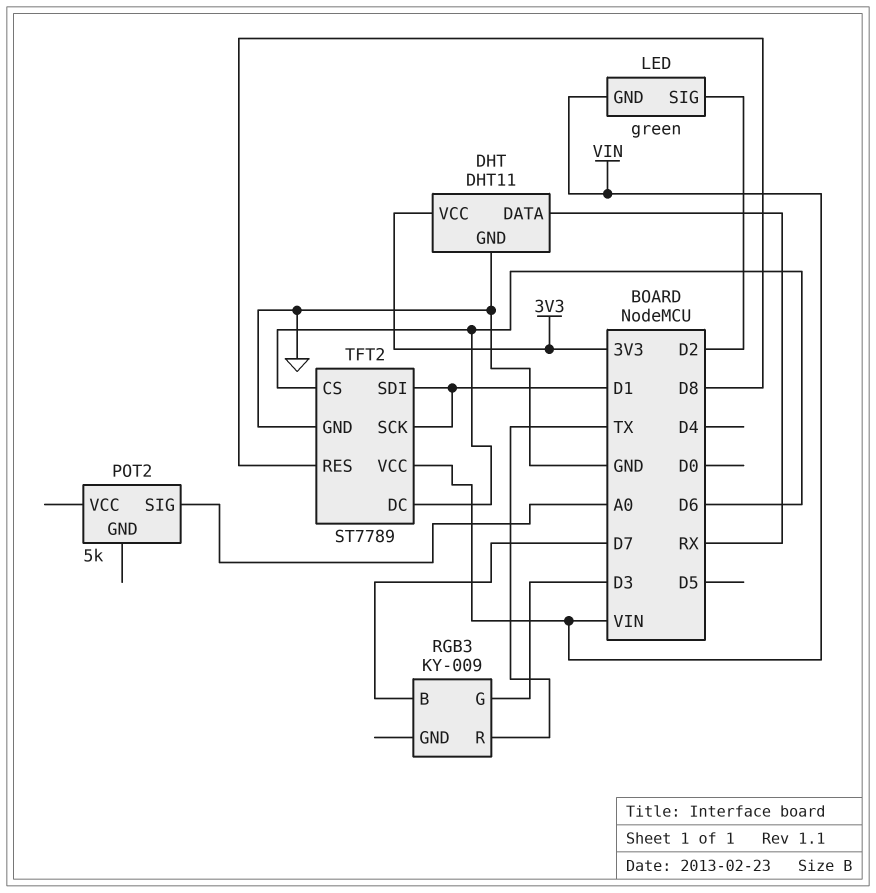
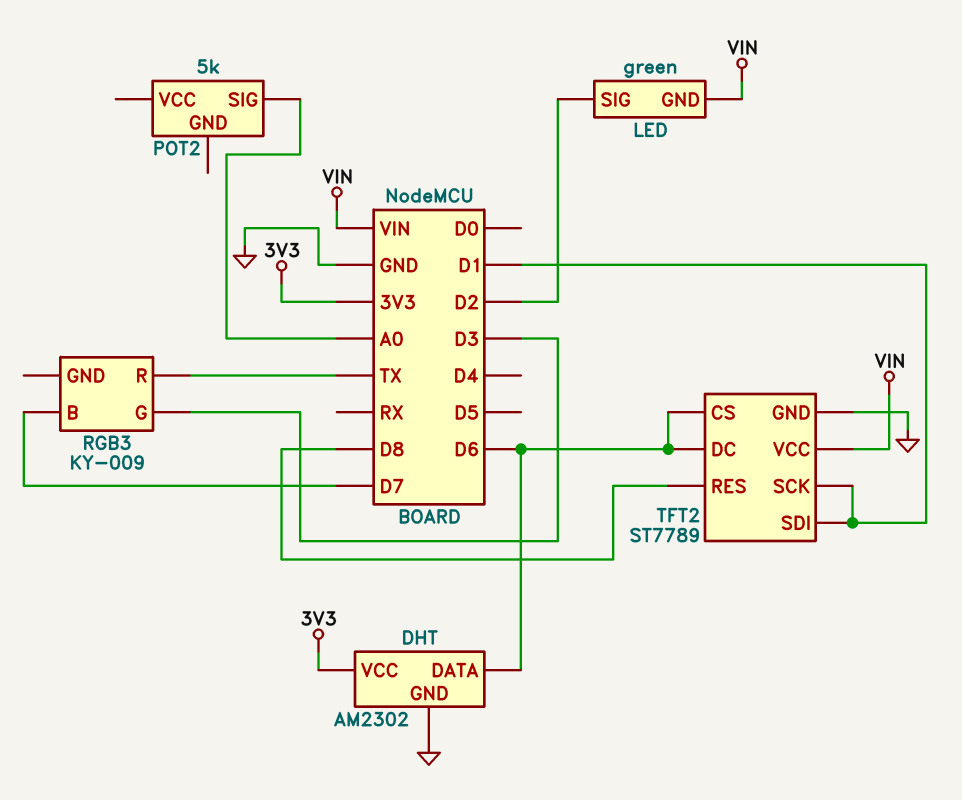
DHT: DHT11 -> AM2302
DHT pin DATA: RX -> D6

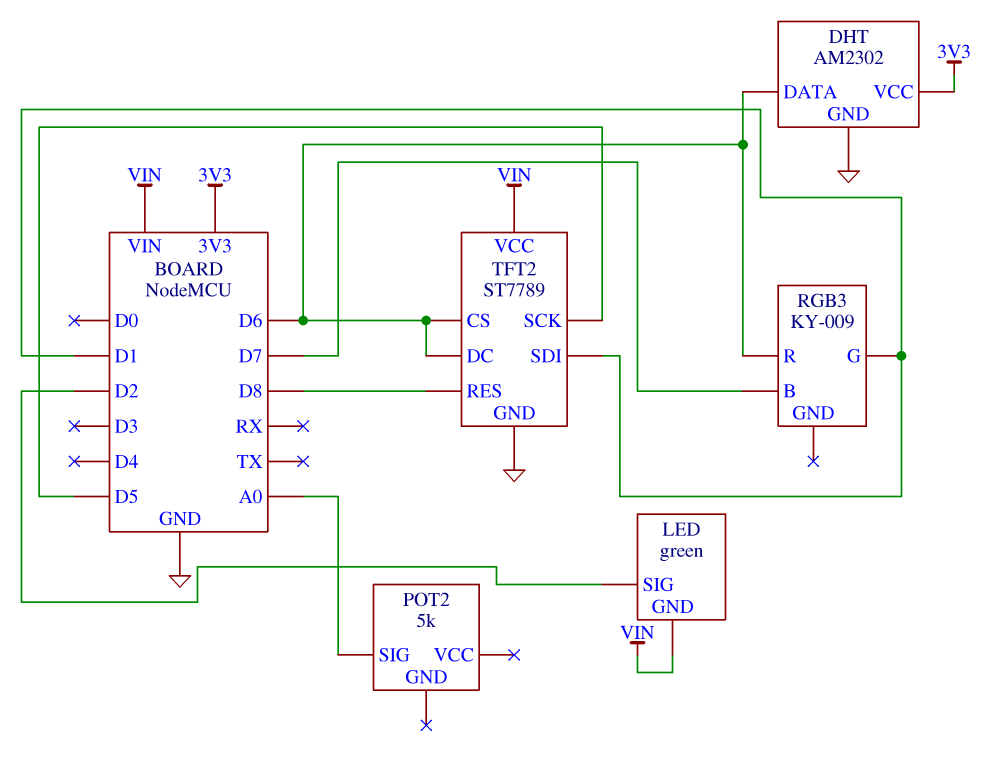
RGB3 pin G: D3 -> D1
RGB3 pin R: TX -> D6
TFT2 pin SCK: D1 -> D5

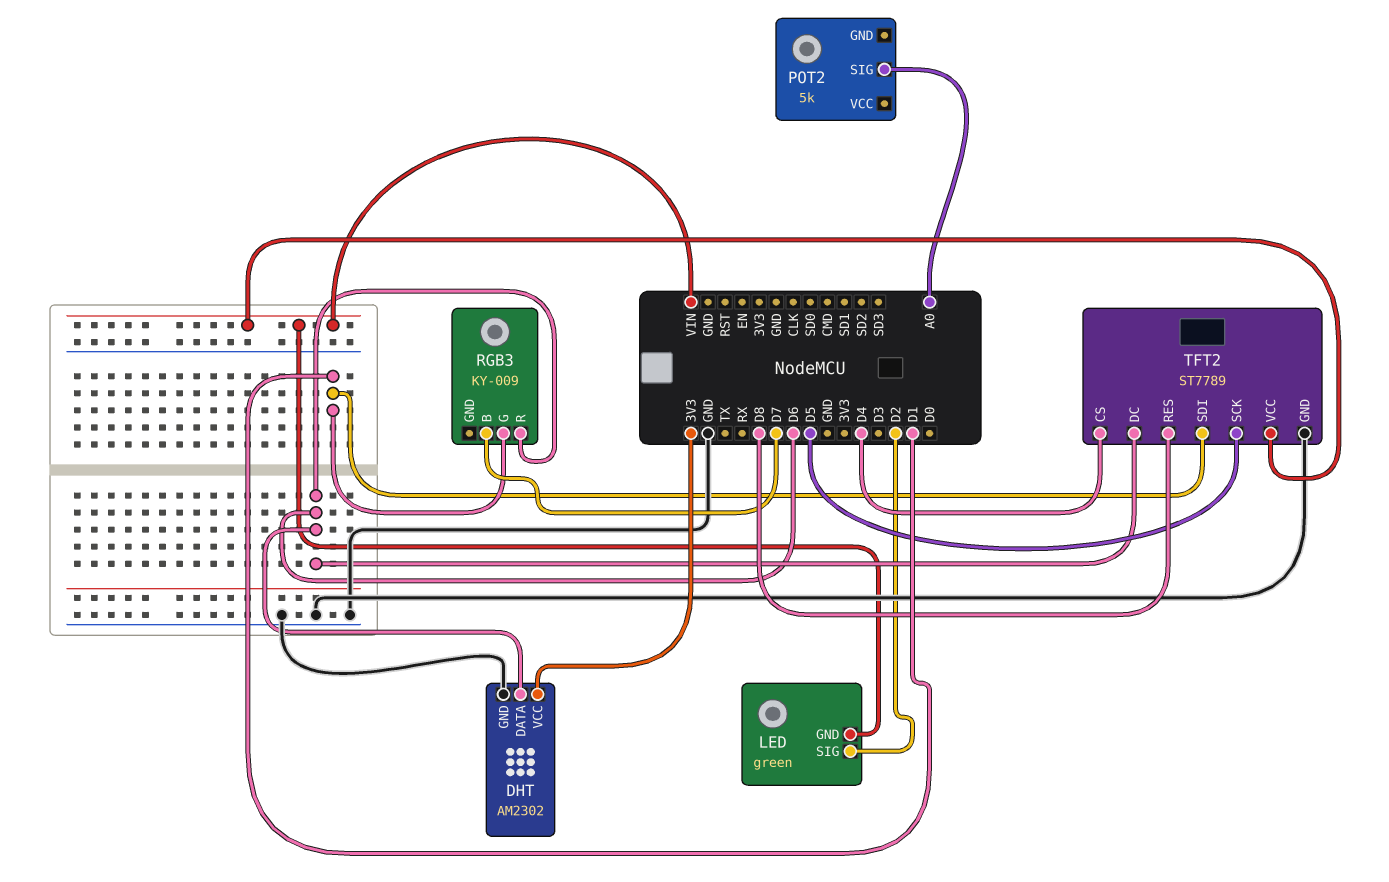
TFT2 pin CS: D6 -> D4

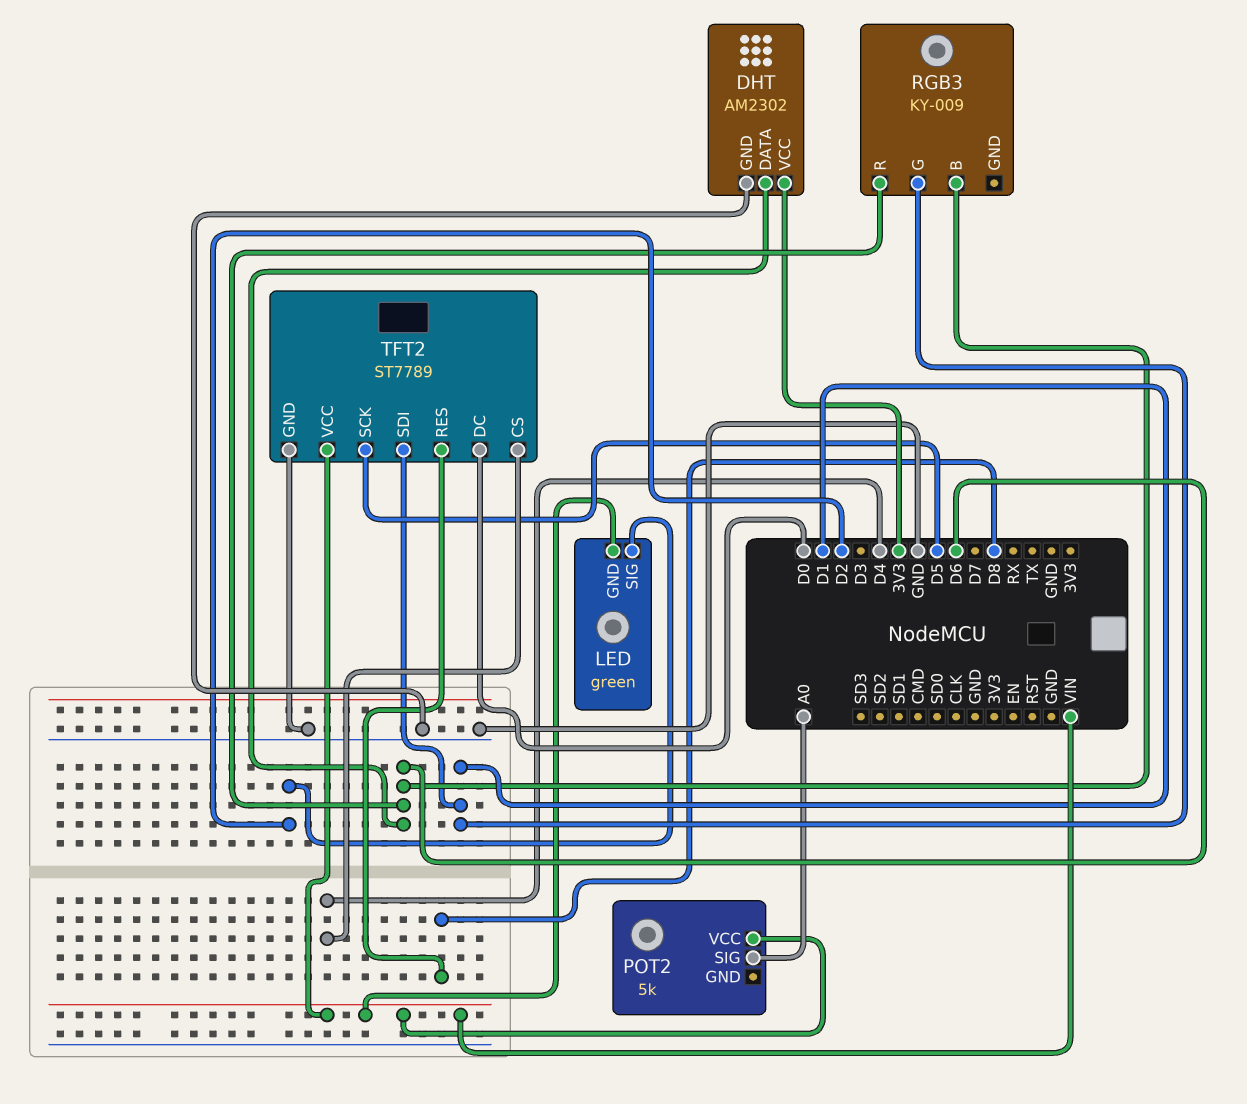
POT2 pin VCC: none -> VIN
RGB3 pin B: D7 -> D6
TFT2 pin DC: D6 -> D0

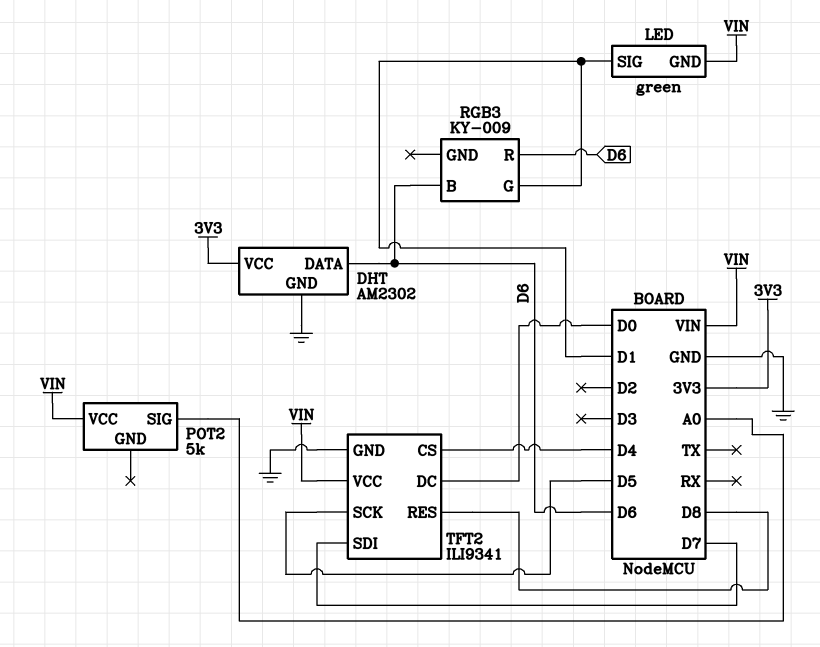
LED pin SIG: D2 -> D1
TFT2: ST7789 -> ILI9341
TFT2 pin SDI: D1 -> D7

